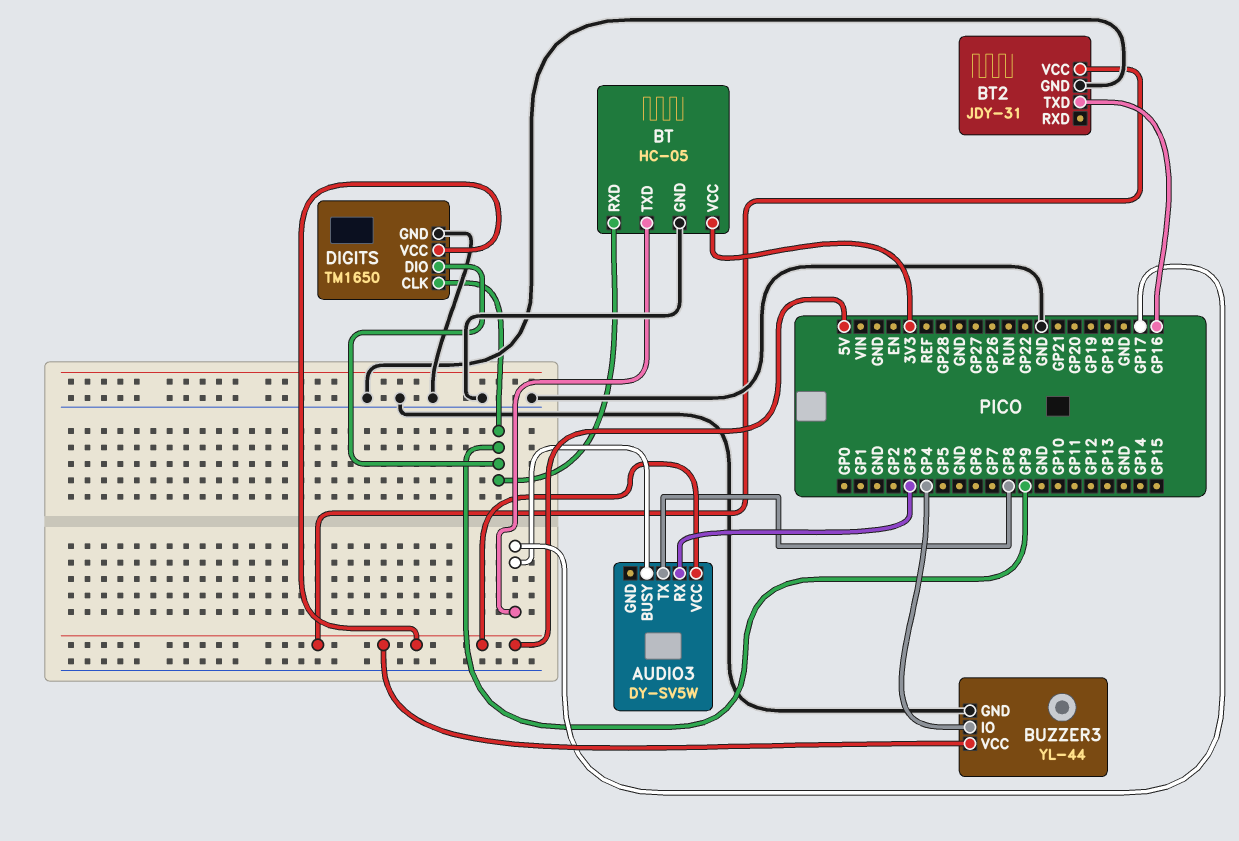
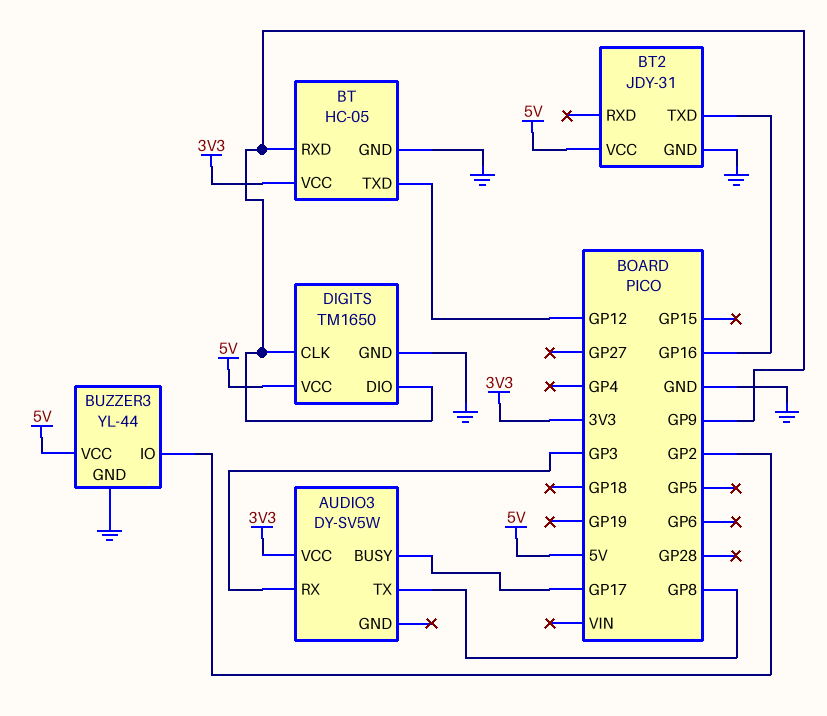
AUDIO3 pin VCC: 5V -> 3V3
BT pin TXD: GP17 -> GP12
BUZZER3 pin IO: GP4 -> GP2

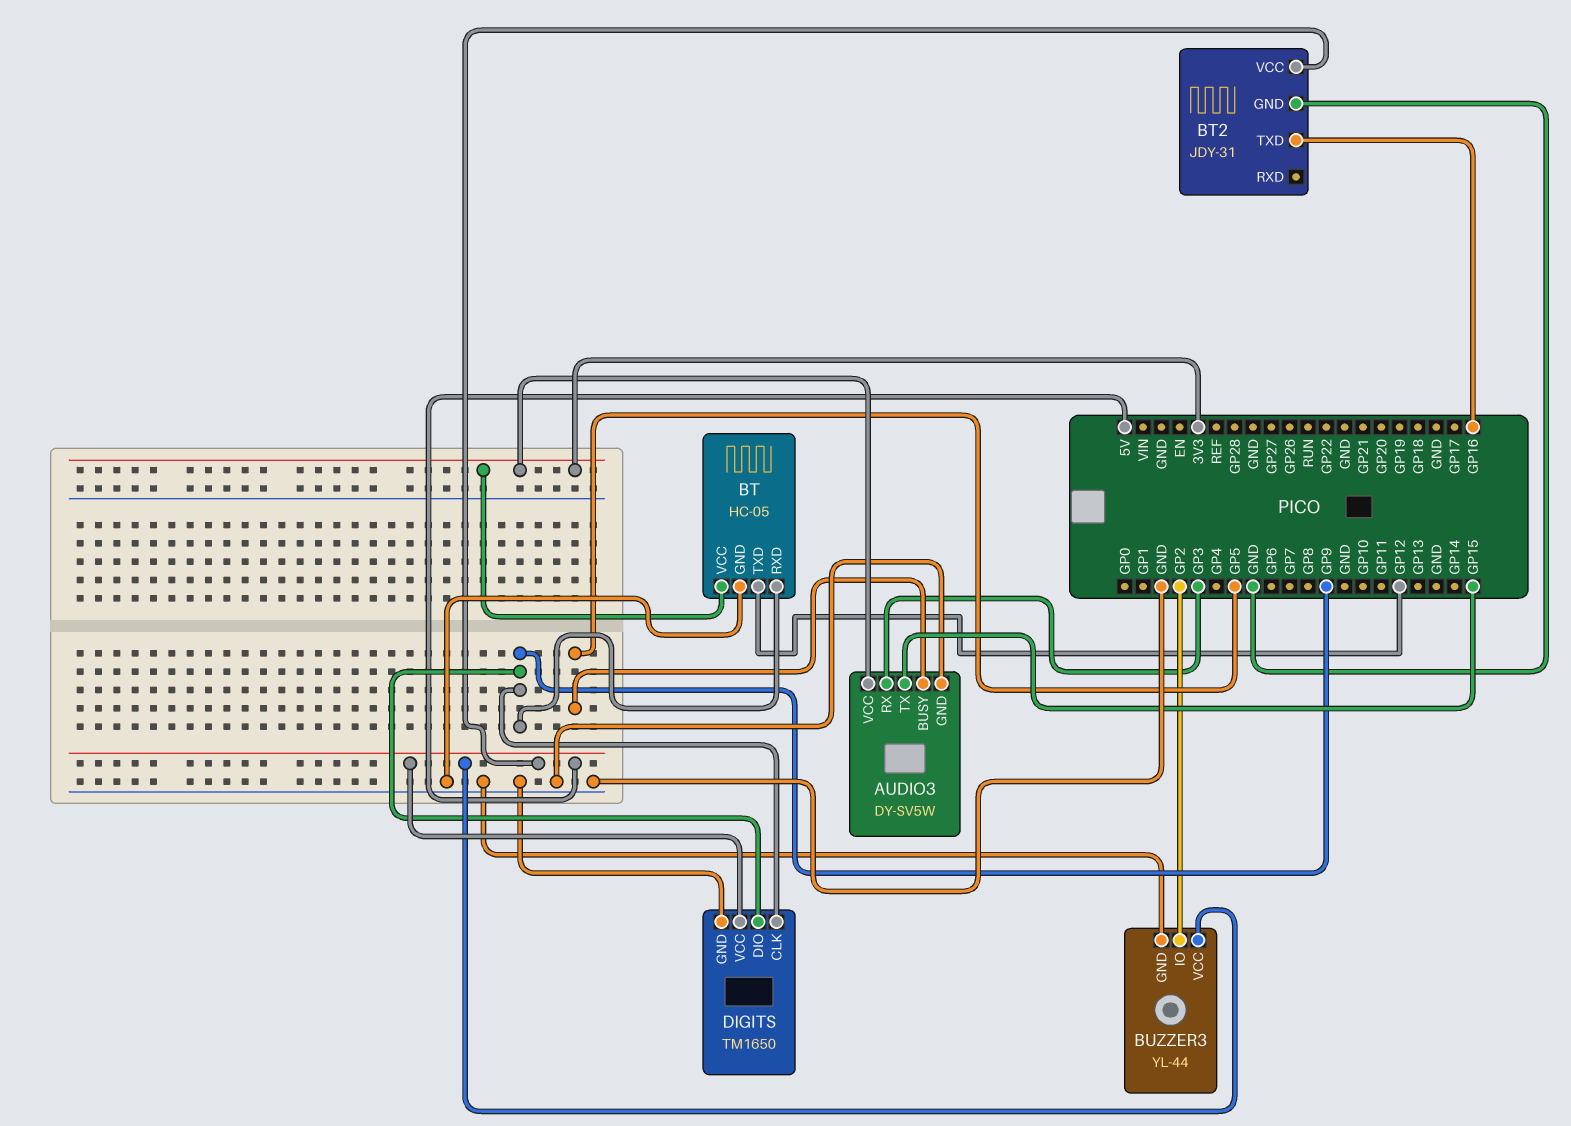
AUDIO3 pin BUSY: GP17 -> GP5
AUDIO3 pin GND: none -> GND
AUDIO3 pin TX: GP8 -> GP15

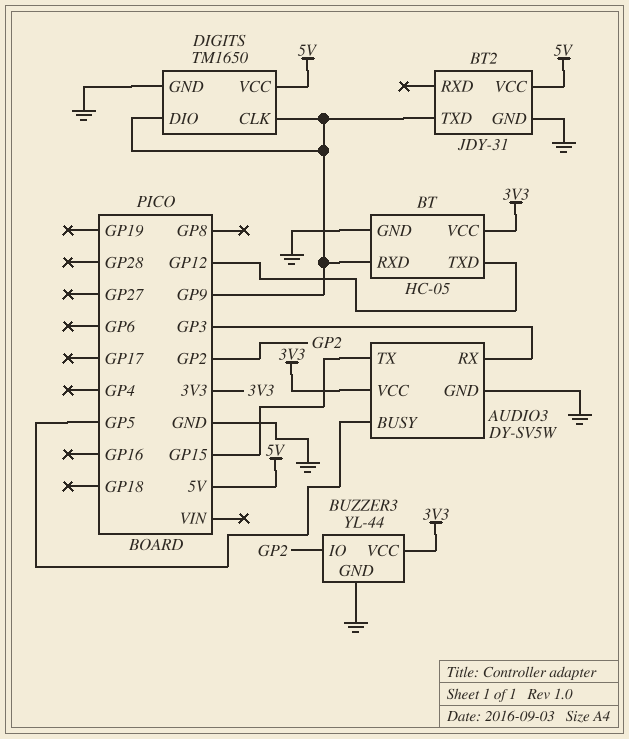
BT2 pin TXD: GP16 -> GP9
BUZZER3 pin VCC: 5V -> 3V3

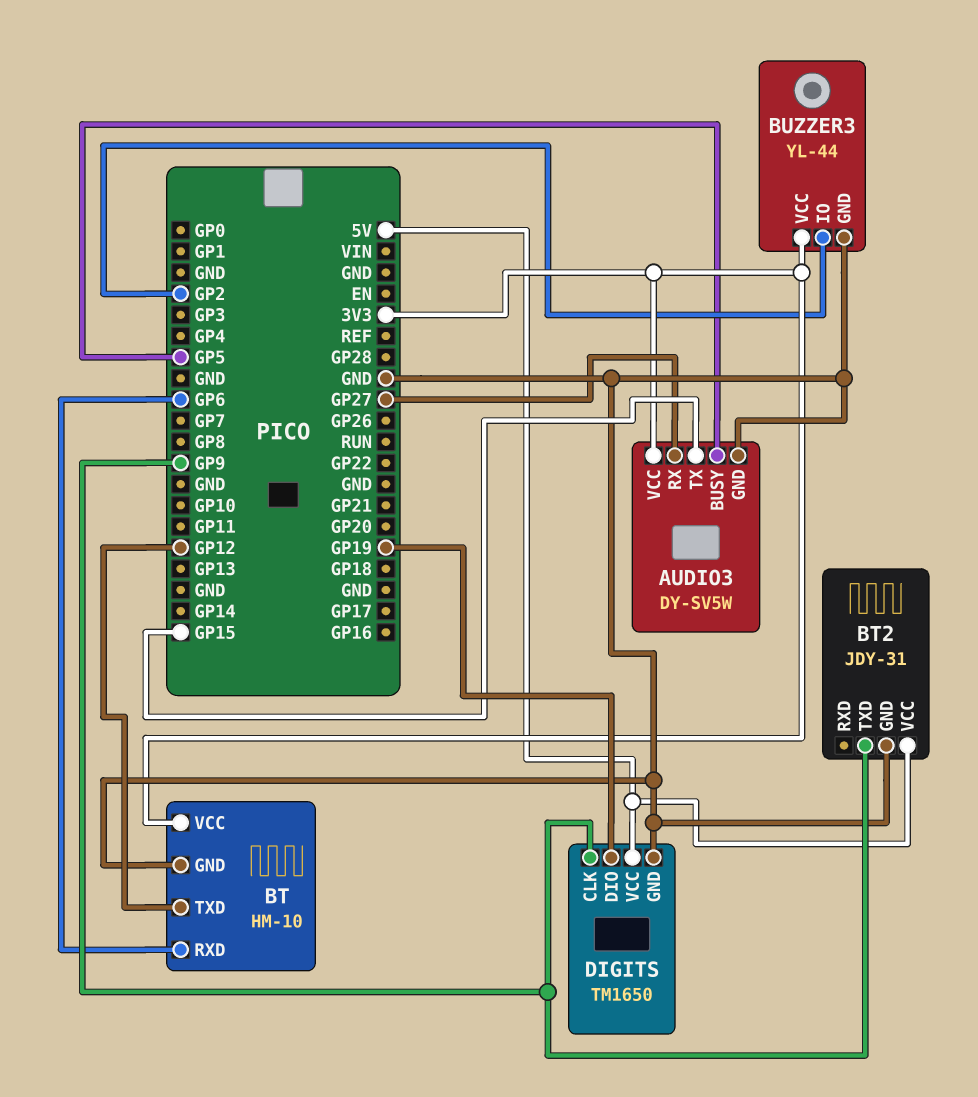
AUDIO3 pin RX: GP3 -> GP27
BT: HC-05 -> HM-10
BT pin RXD: GP9 -> GP6
DIGITS pin DIO: GP9 -> GP19

